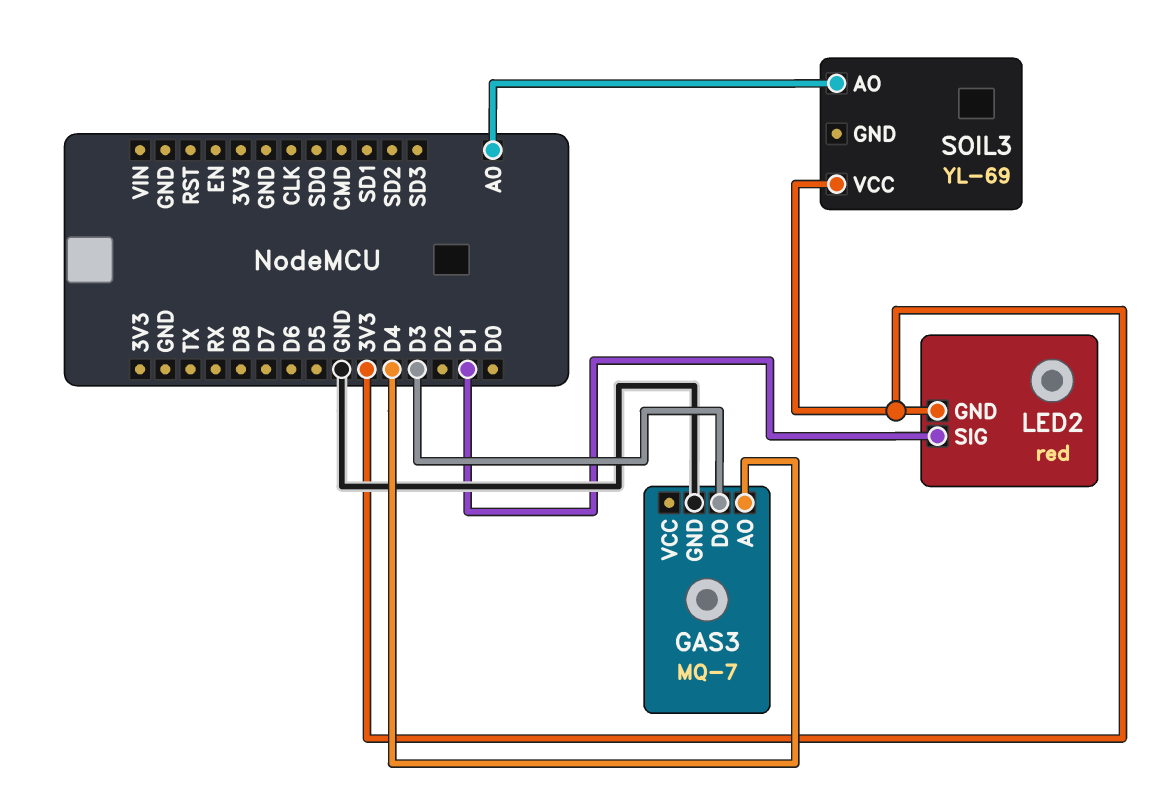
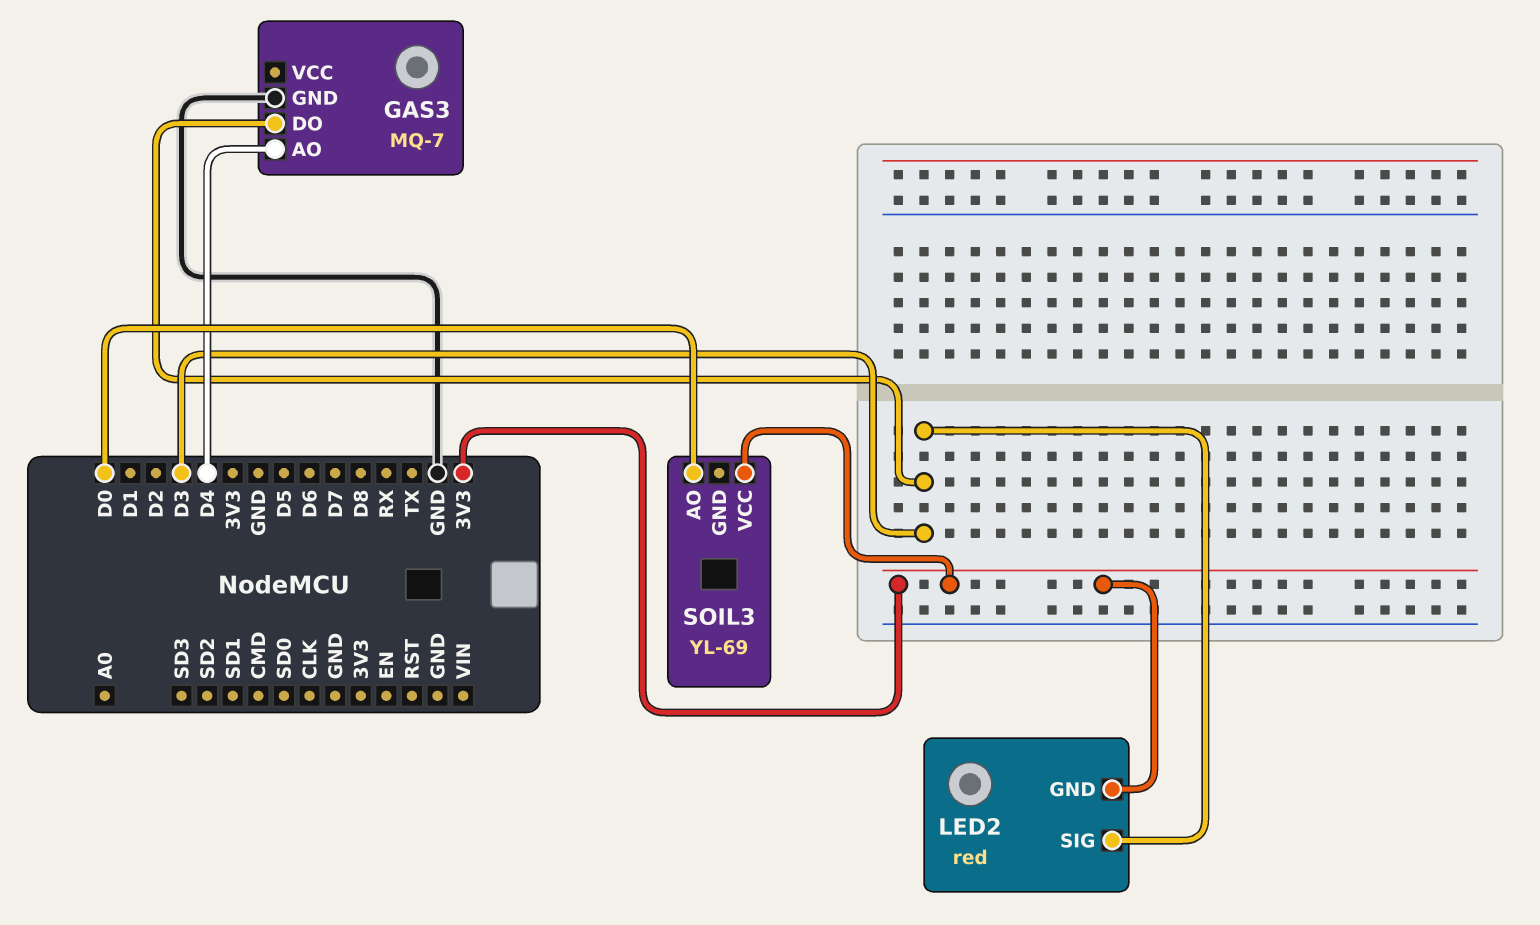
LED2 pin SIG: D1 -> D3
SOIL3 pin AO: A0 -> D0

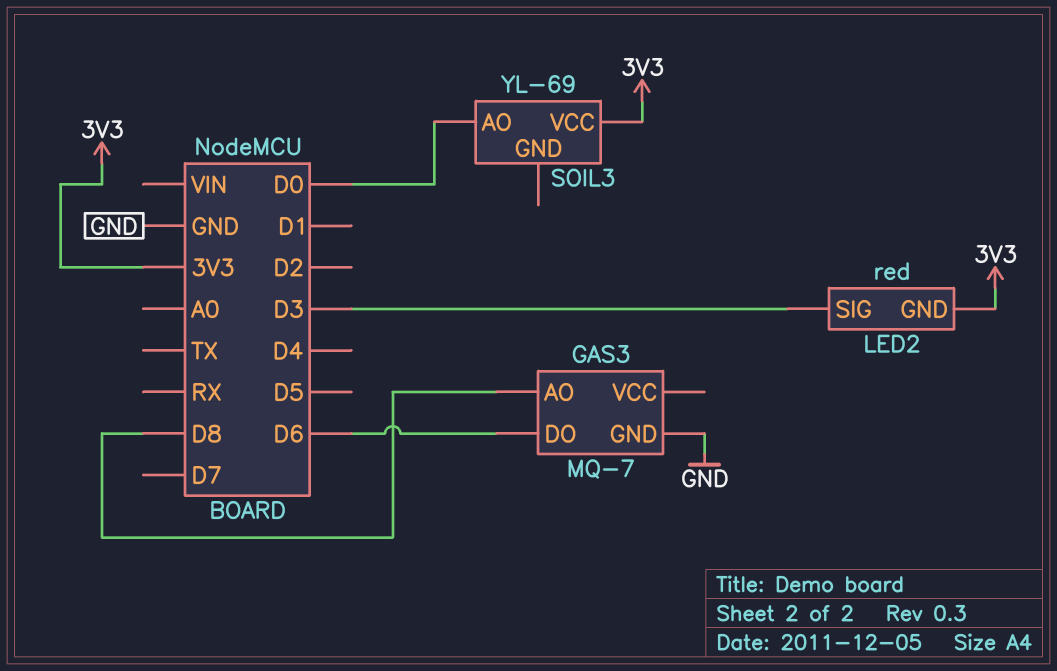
GAS3 pin AO: D4 -> D8
GAS3 pin DO: D3 -> D6

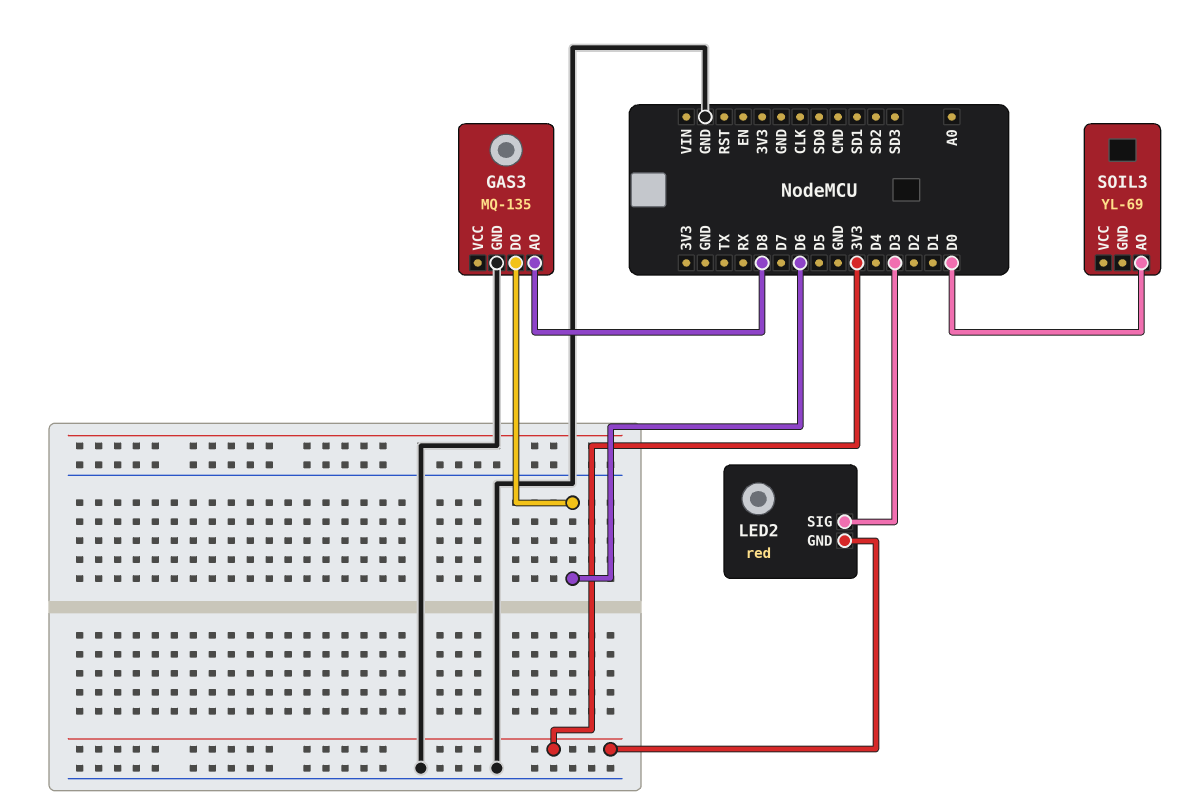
GAS3: MQ-7 -> MQ-135
SOIL3 pin VCC: 3V3 -> none

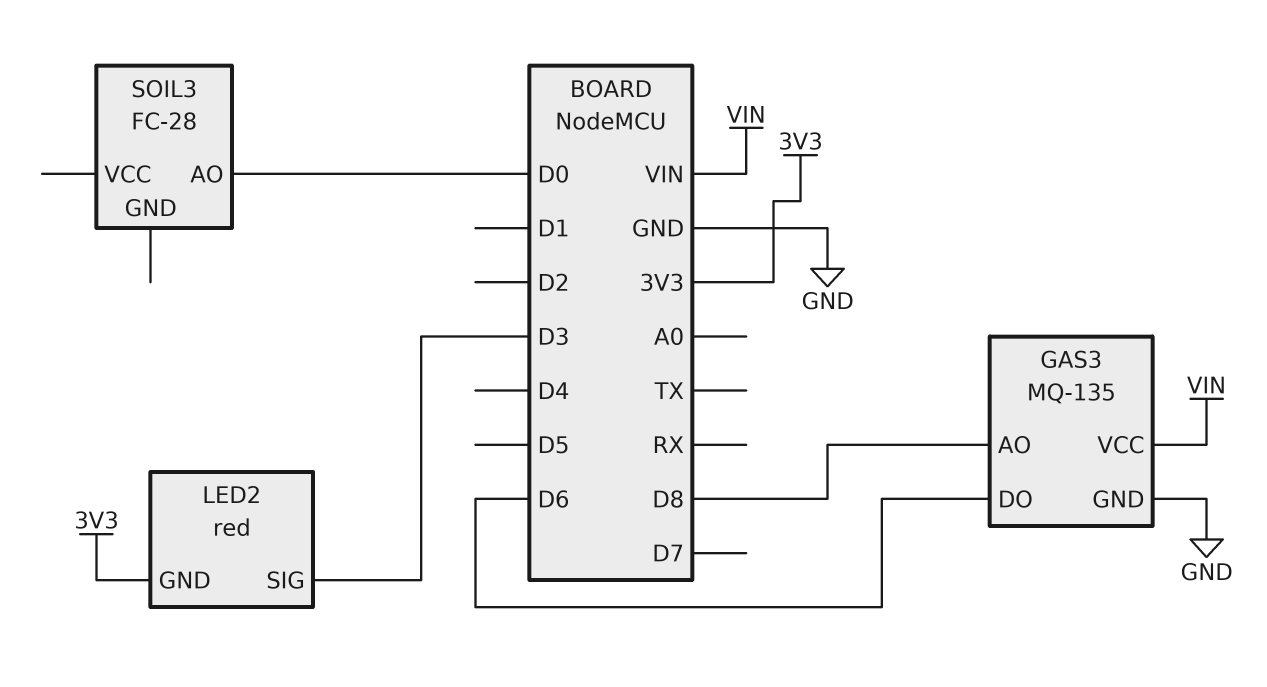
GAS3 pin VCC: none -> VIN
SOIL3: YL-69 -> FC-28

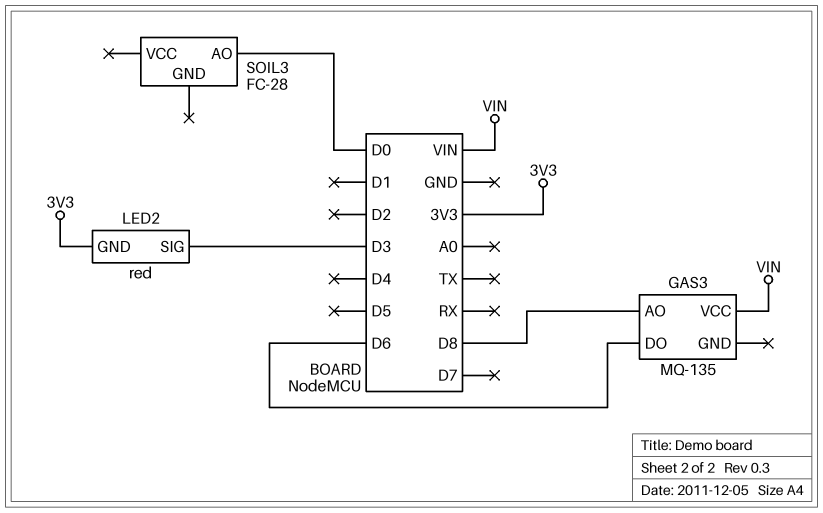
GAS3 pin GND: GND -> none

